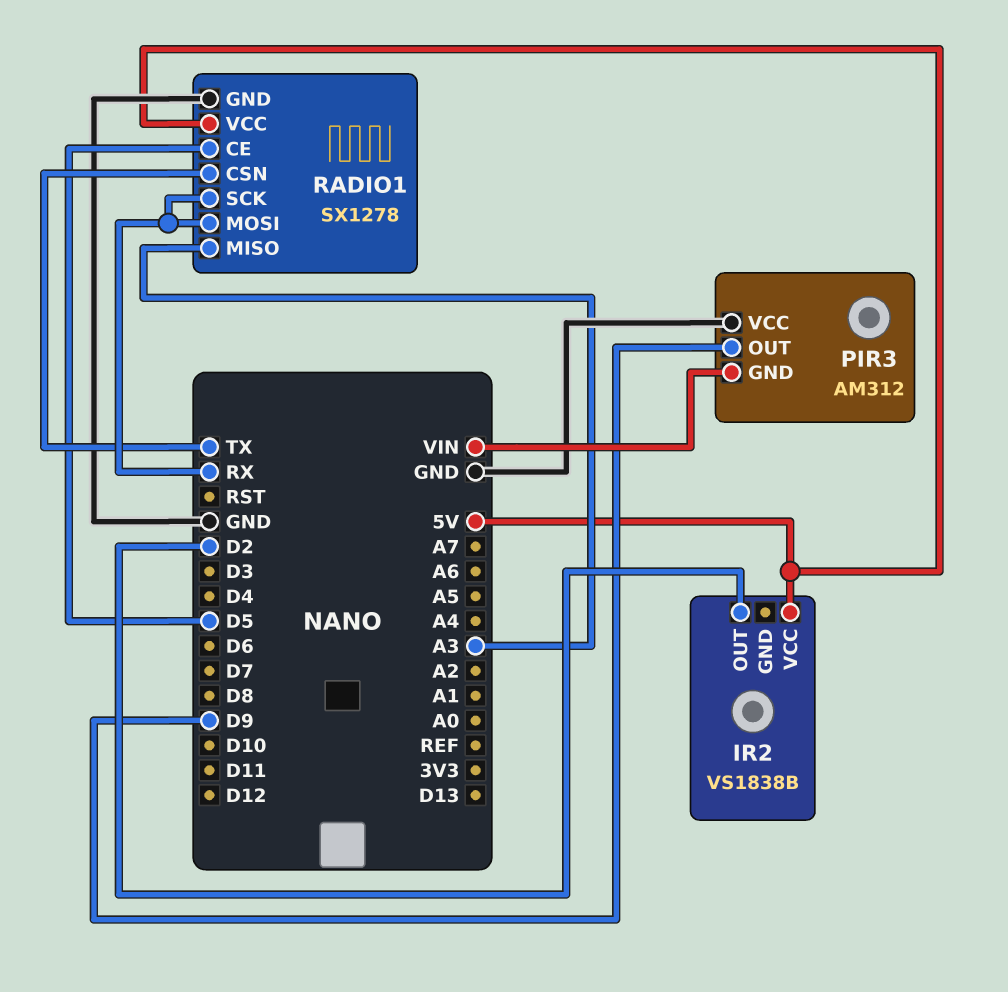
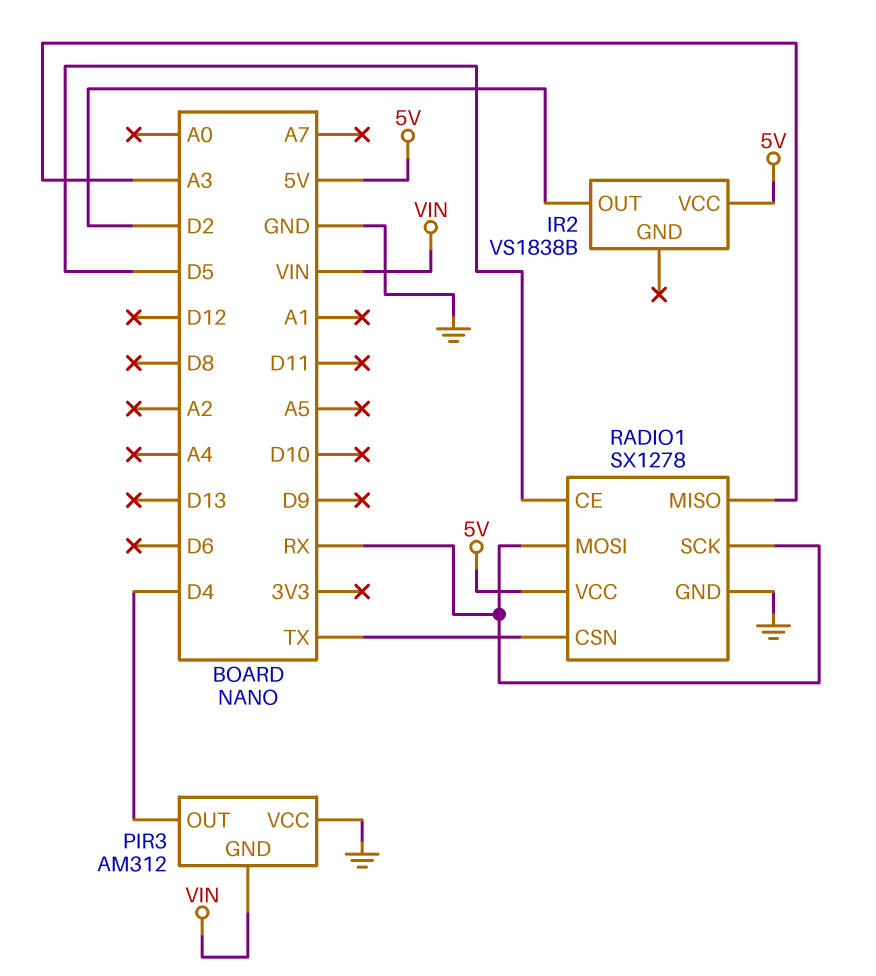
PIR3 pin OUT: D9 -> D4

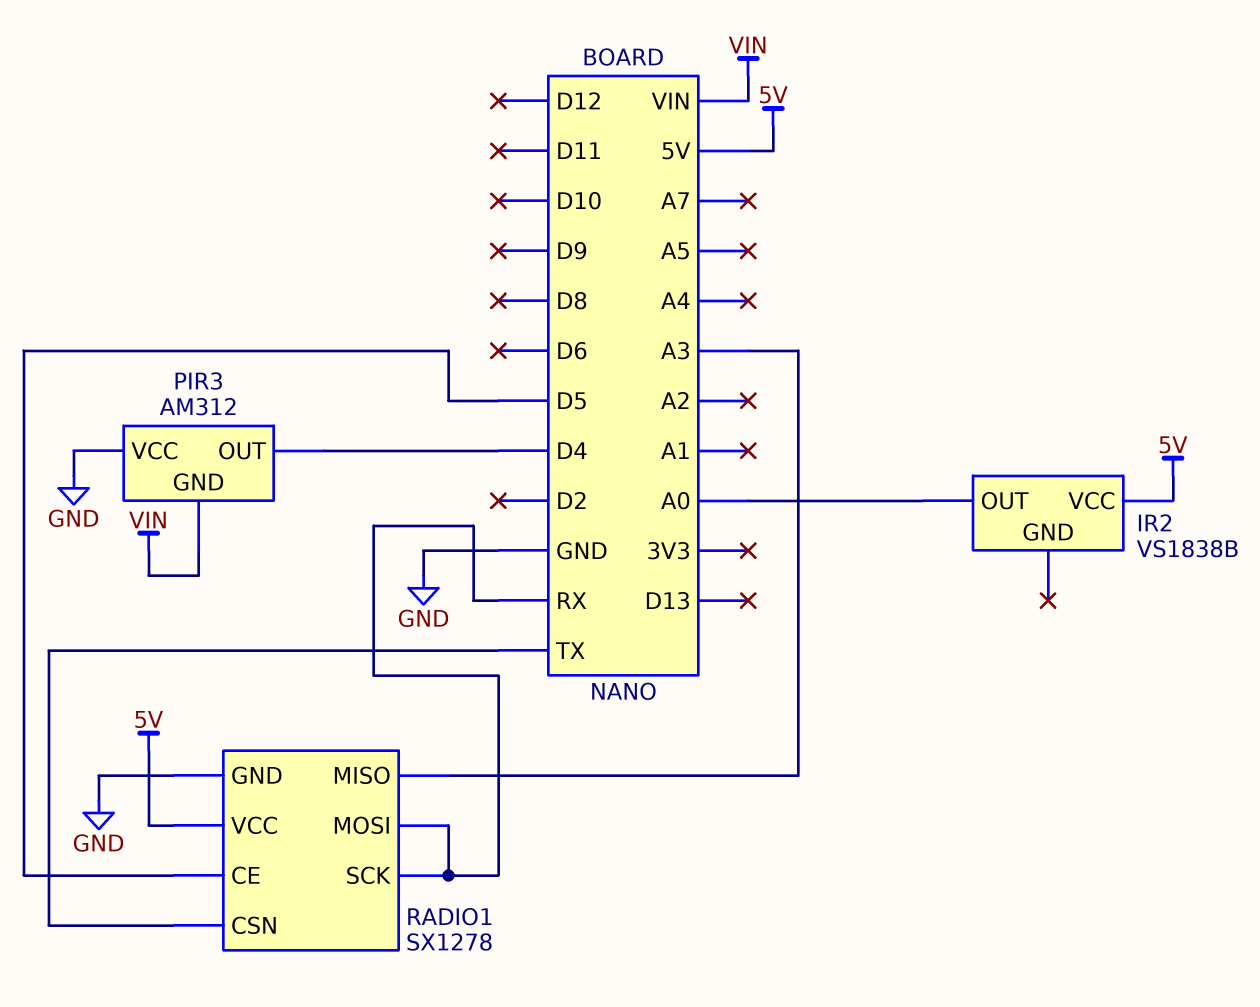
IR2 pin OUT: D2 -> A0

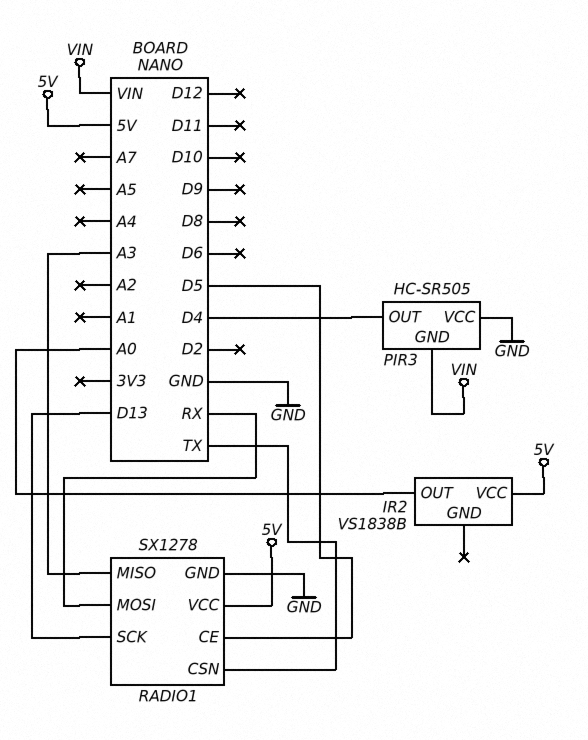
PIR3: AM312 -> HC-SR505
RADIO1 pin SCK: RX -> D13

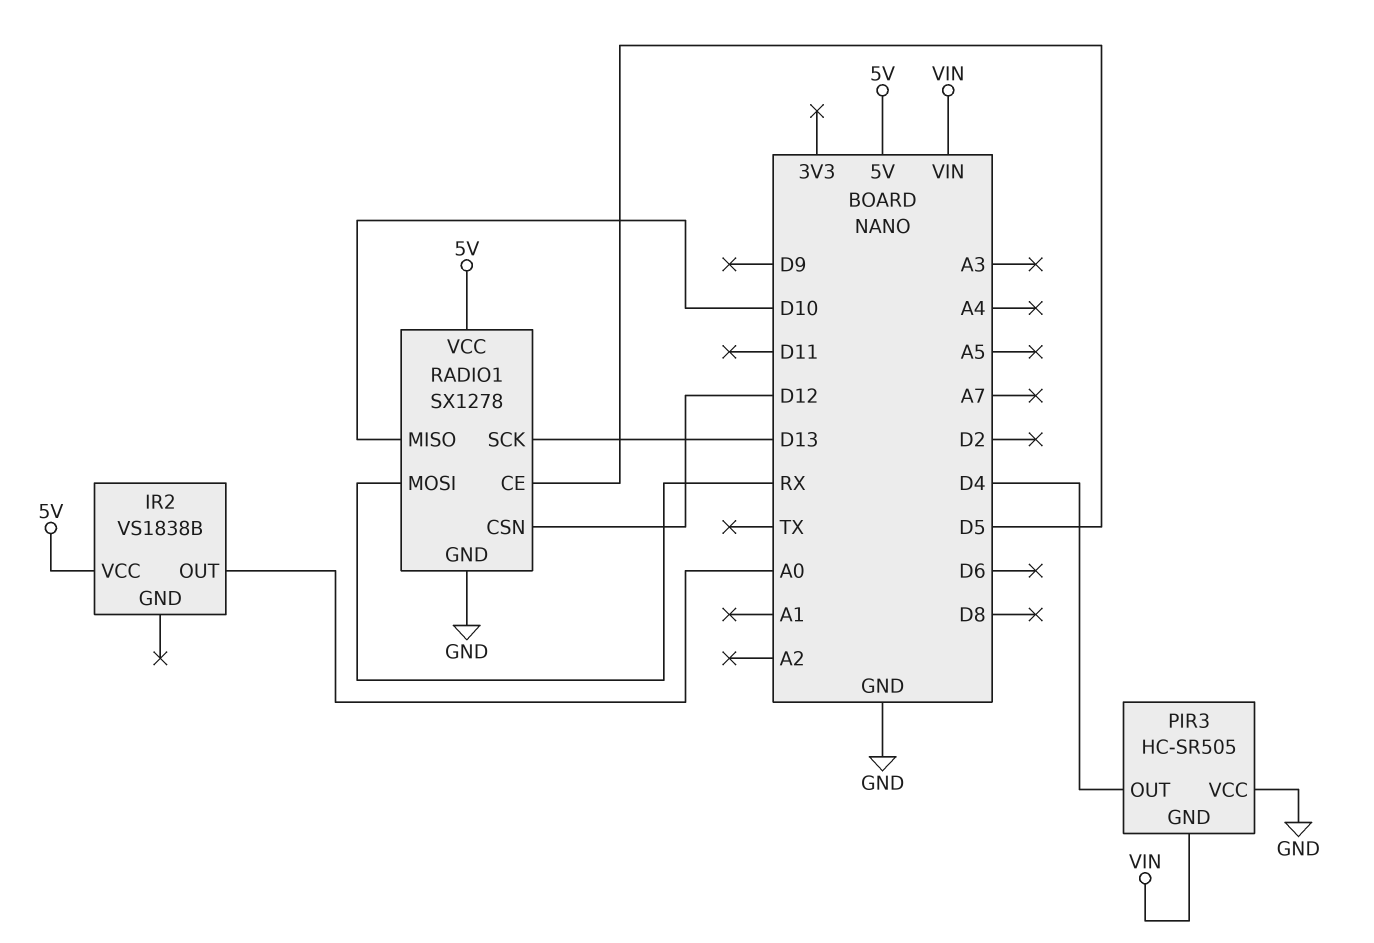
RADIO1 pin CSN: TX -> D12
RADIO1 pin MISO: A3 -> D10

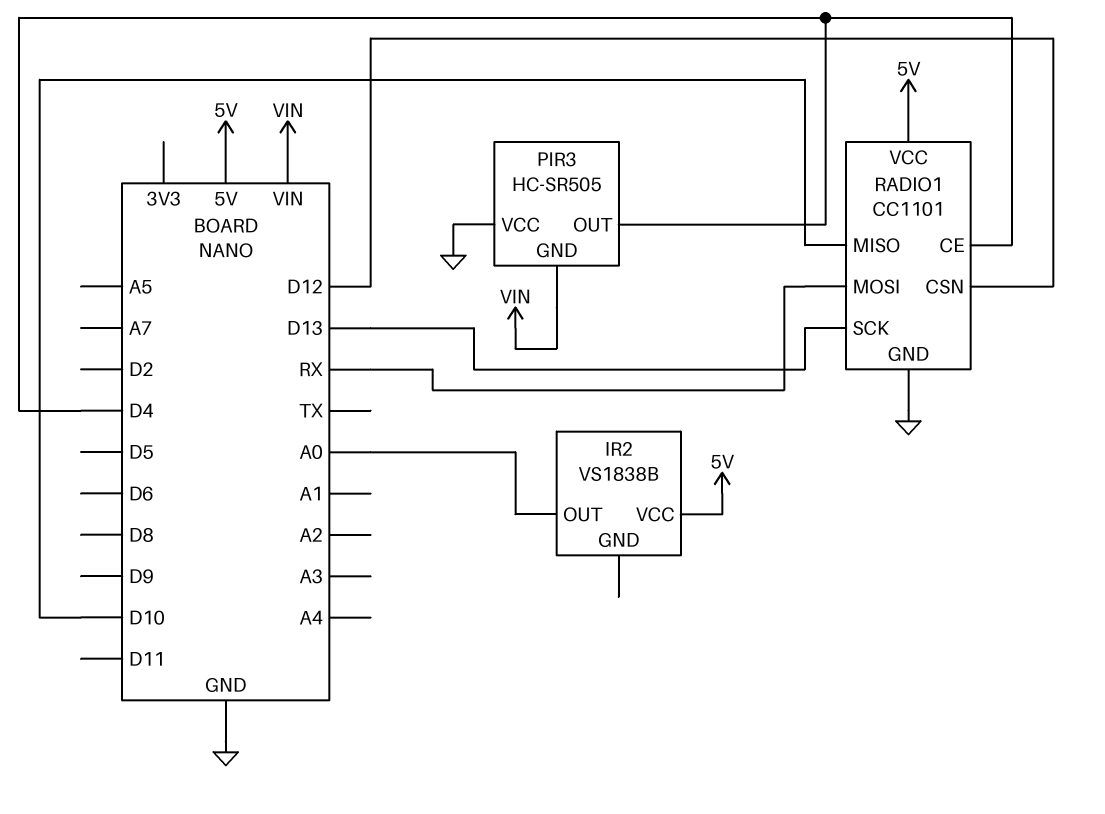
RADIO1: SX1278 -> CC1101
RADIO1 pin CE: D5 -> D4

